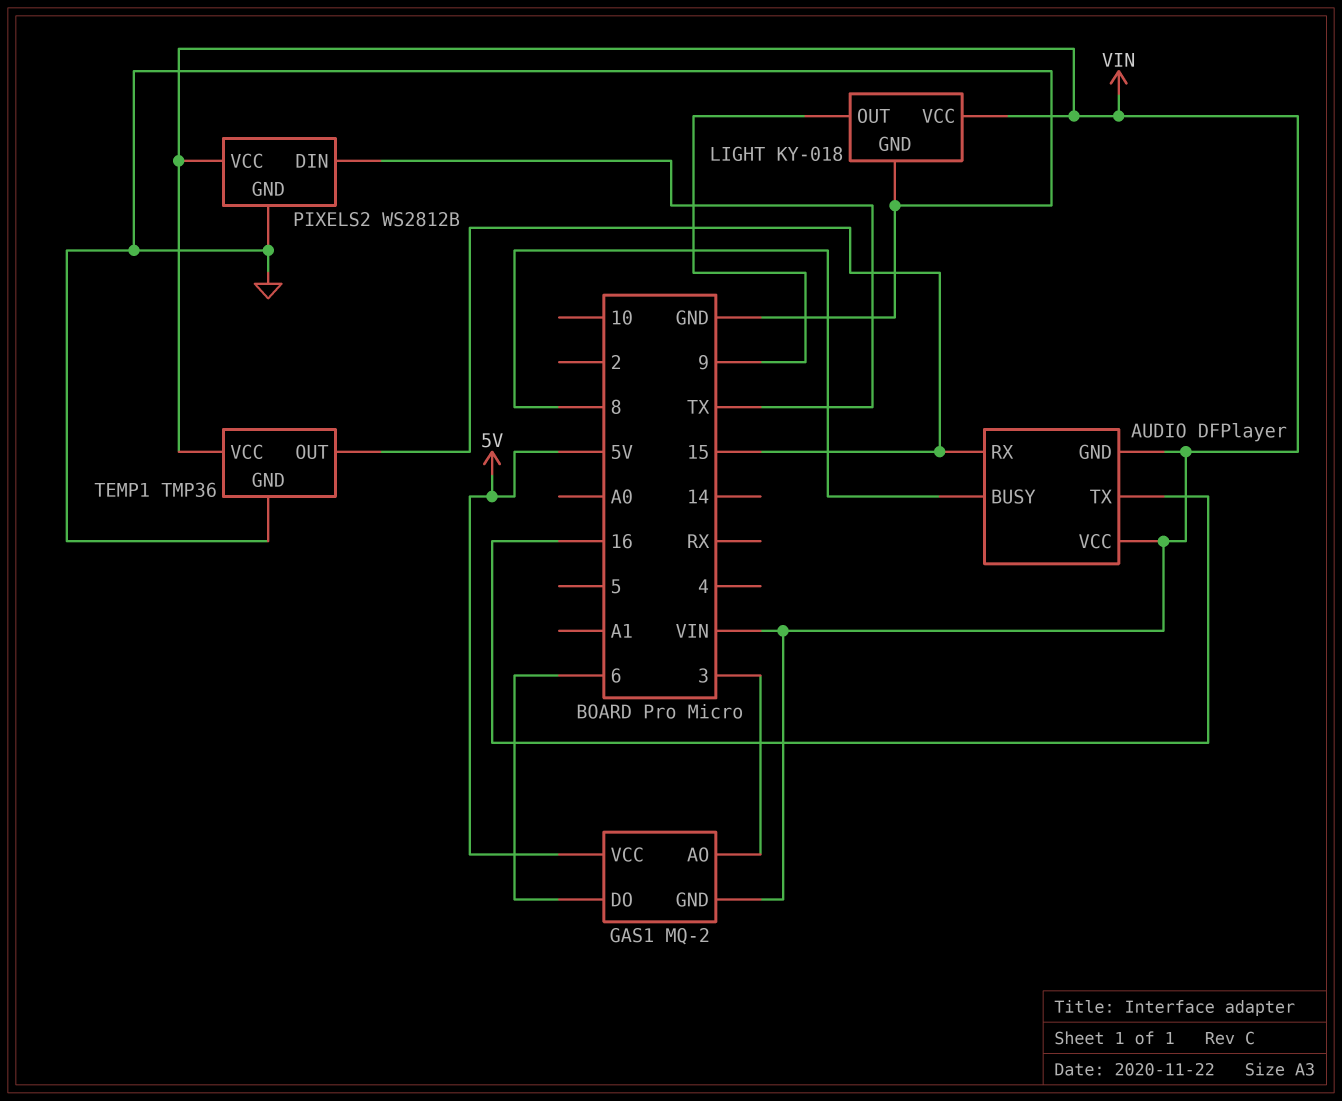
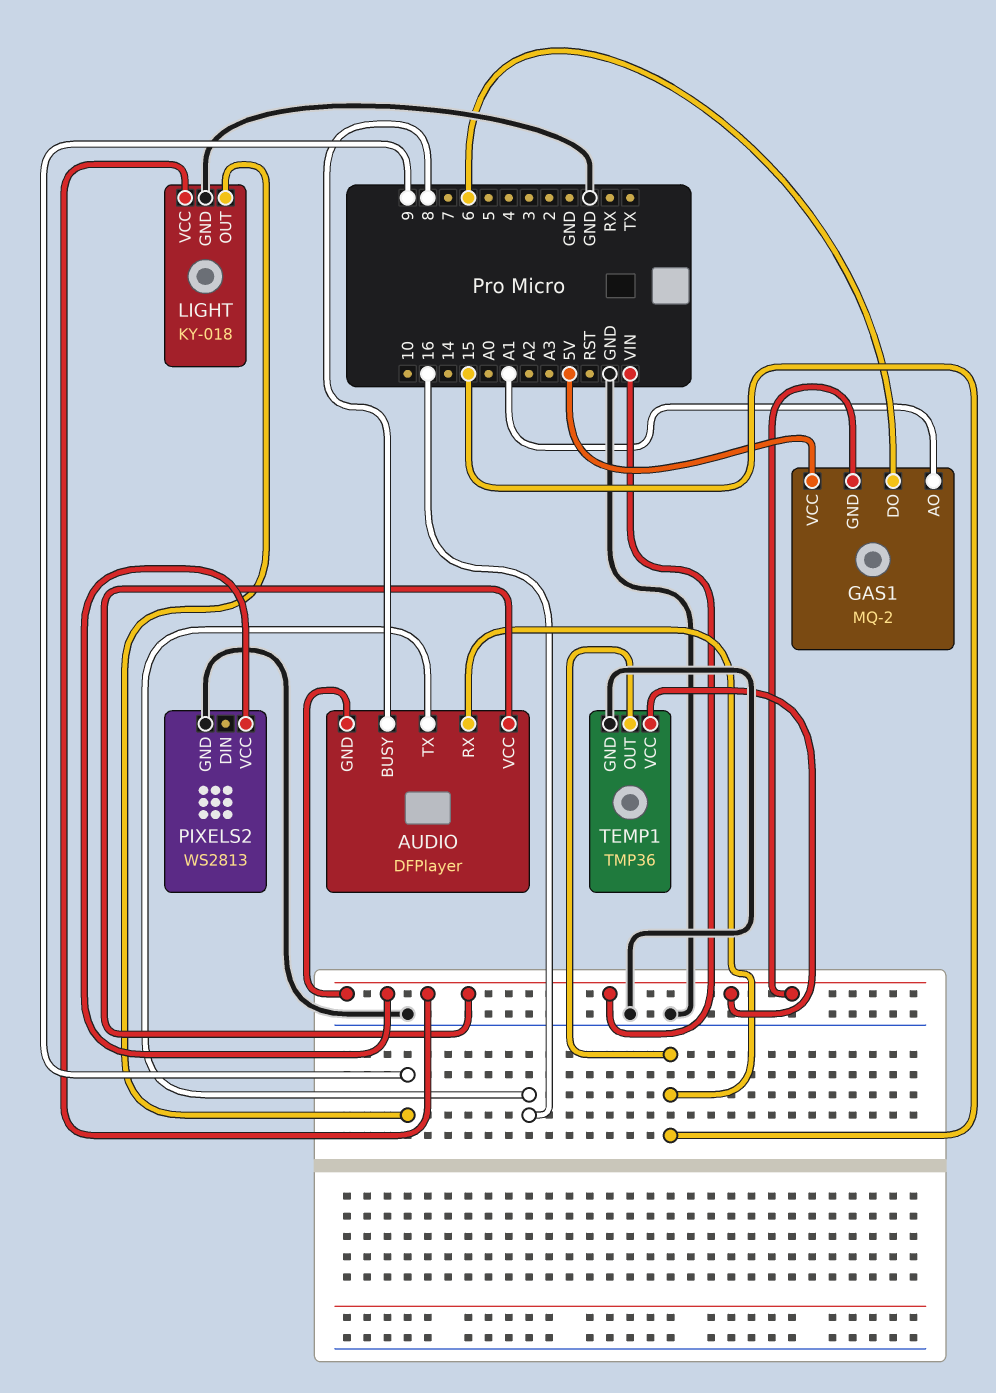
GAS1 pin AO: 3 -> A1
PIXELS2: WS2812B -> WS2813
PIXELS2 pin DIN: TX -> none

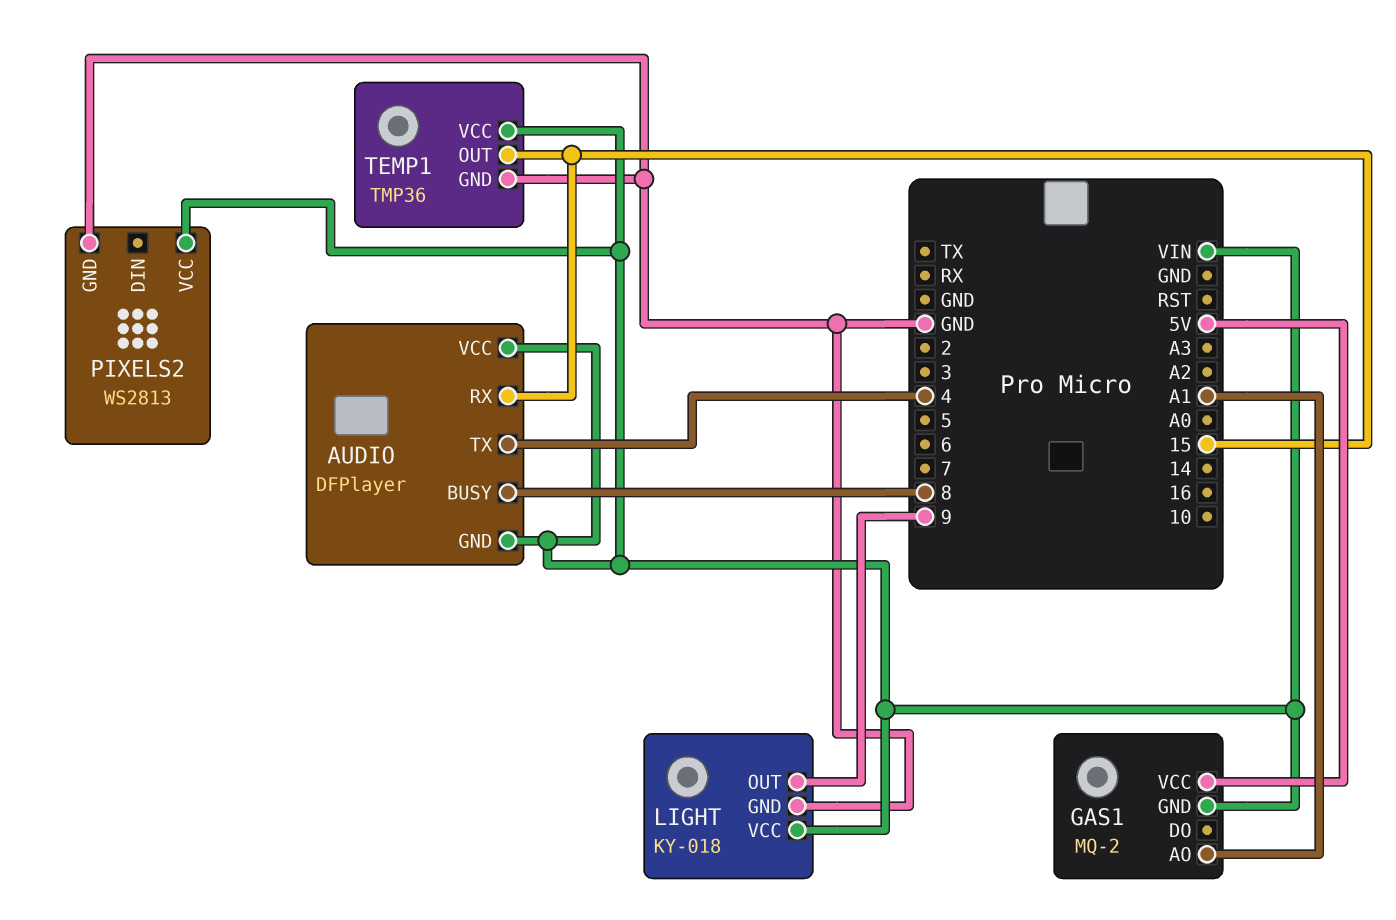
AUDIO pin TX: 16 -> 4
GAS1 pin DO: 6 -> none

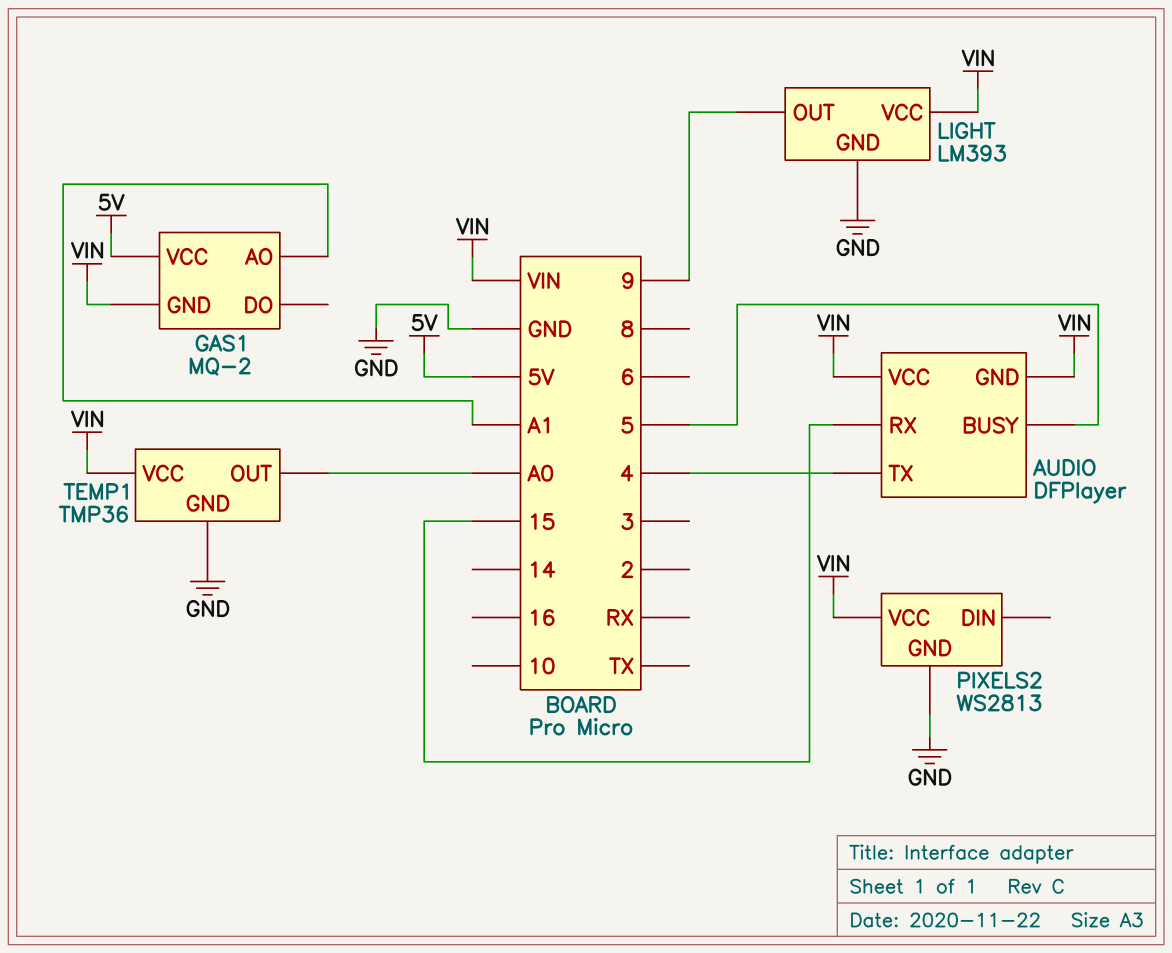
AUDIO pin BUSY: 8 -> 5
LIGHT: KY-018 -> LM393
TEMP1 pin OUT: 15 -> A0

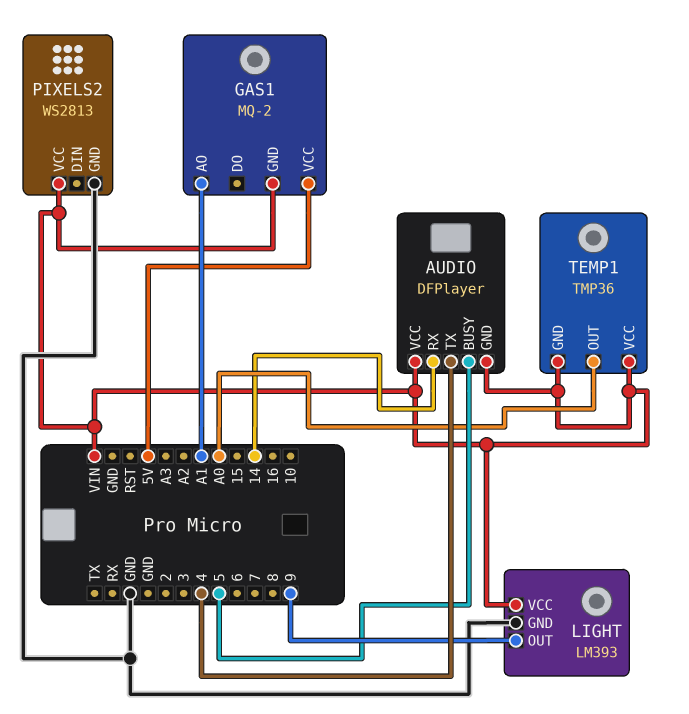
AUDIO pin RX: 15 -> 14
TEMP1 pin GND: GND -> VIN

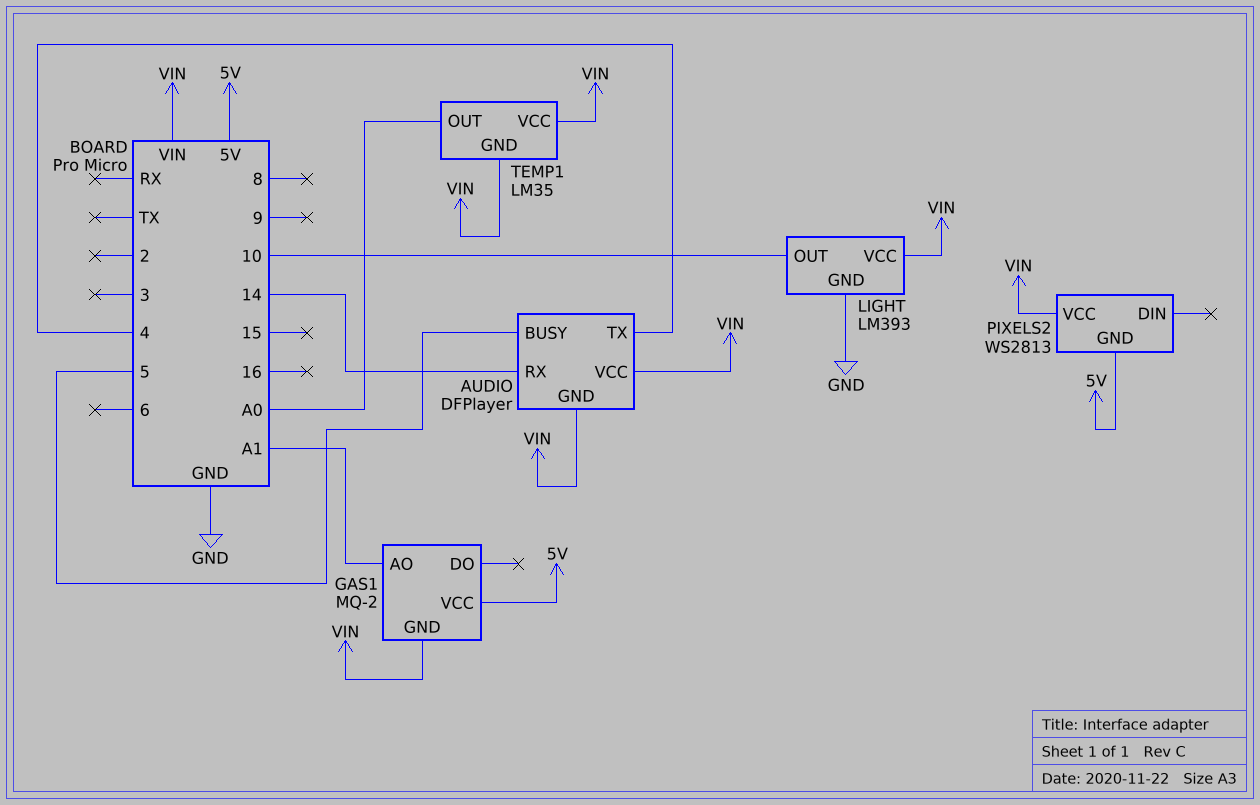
LIGHT pin OUT: 9 -> 10
PIXELS2 pin GND: GND -> 5V
TEMP1: TMP36 -> LM35

